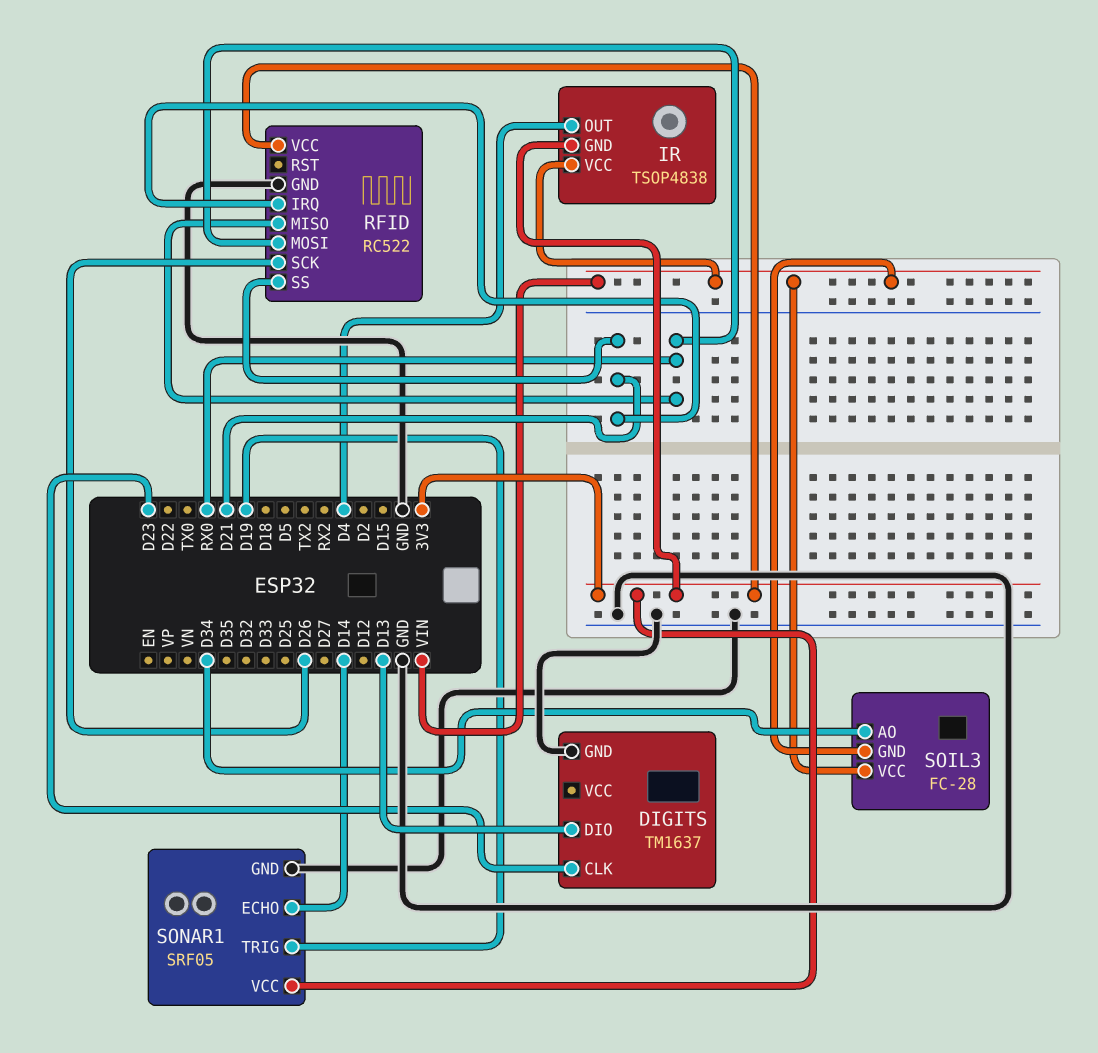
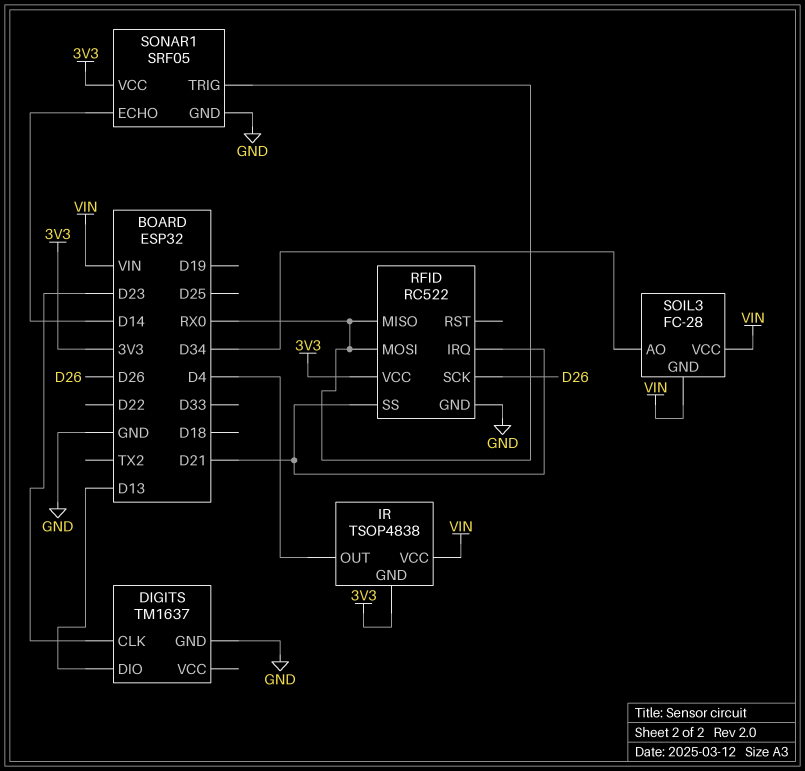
SONAR1 pin TRIG: D19 -> RX0

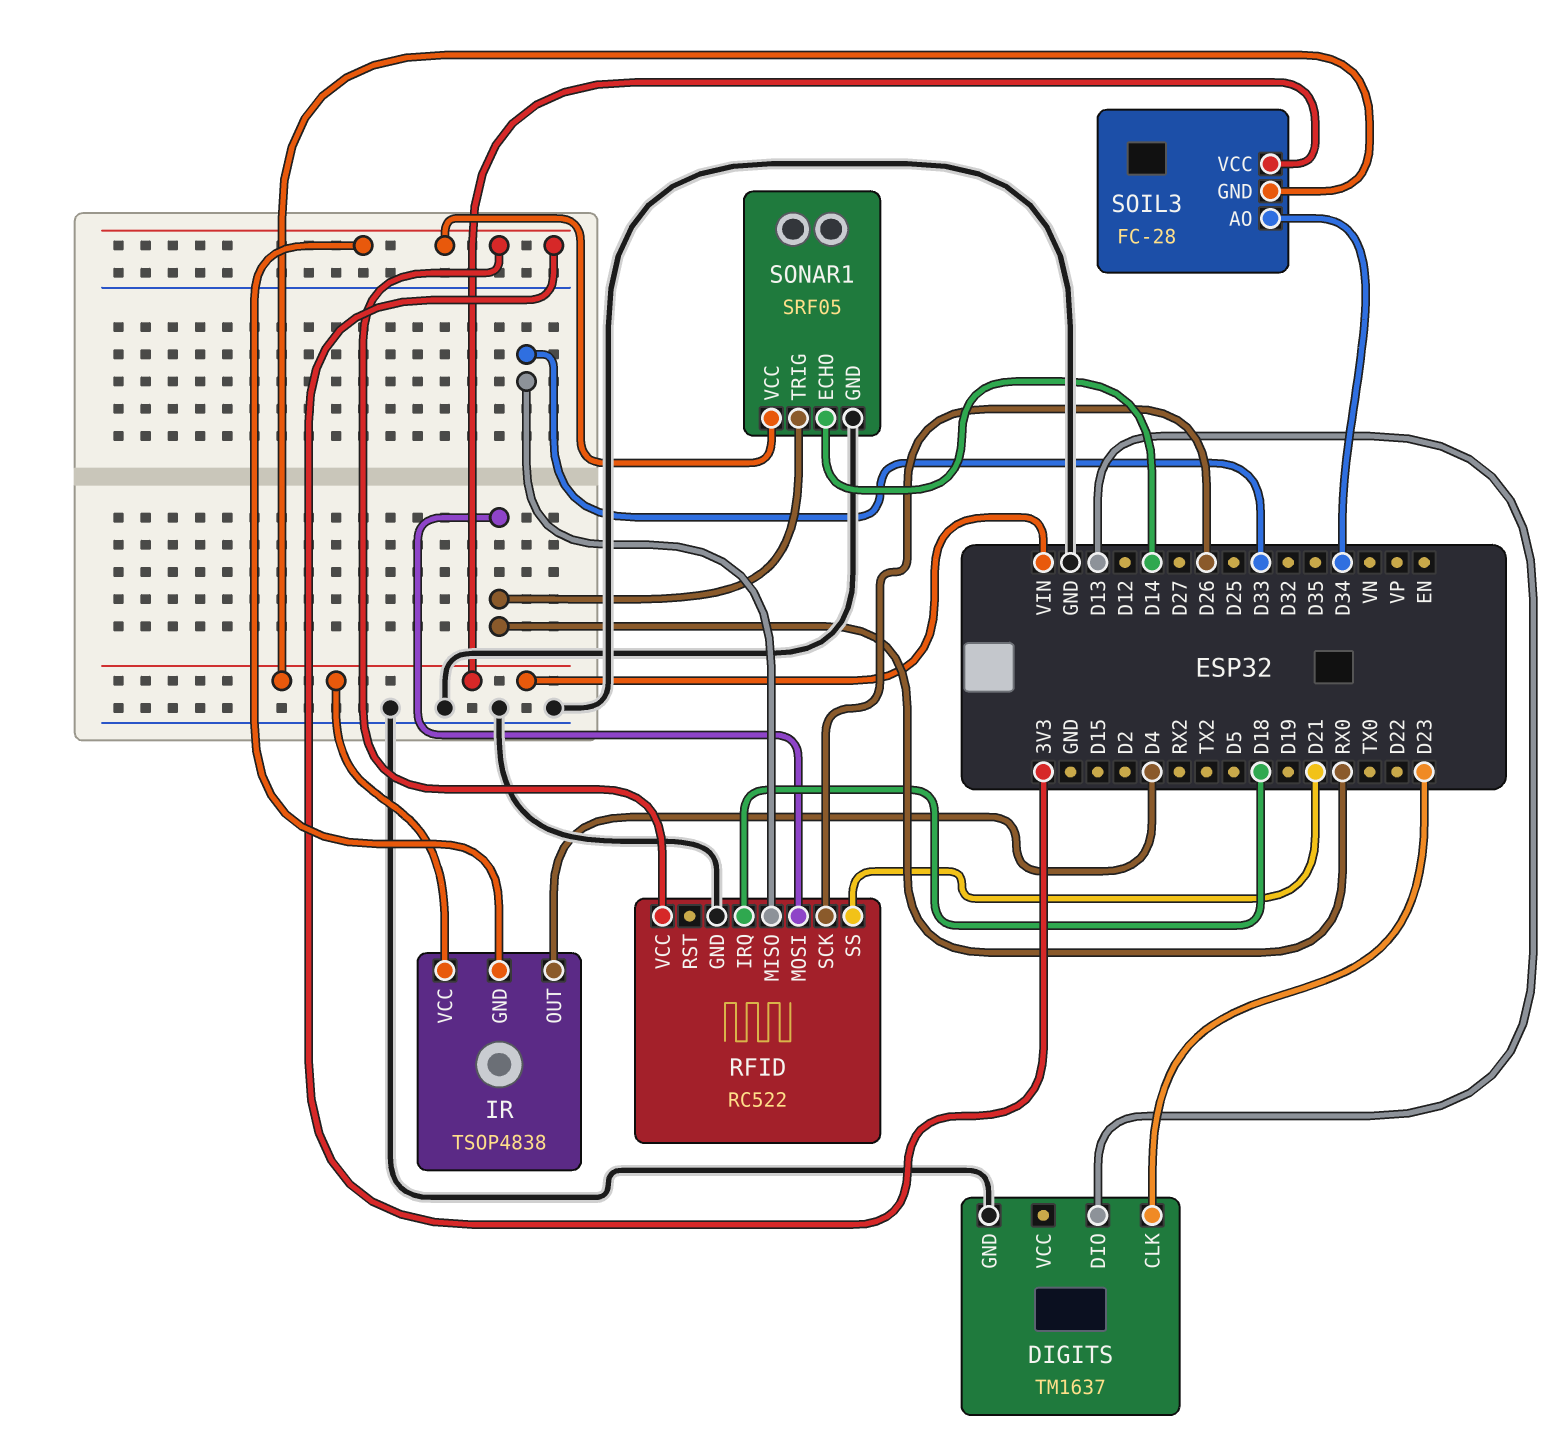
RFID pin IRQ: D21 -> D18
RFID pin MISO: RX0 -> D33

